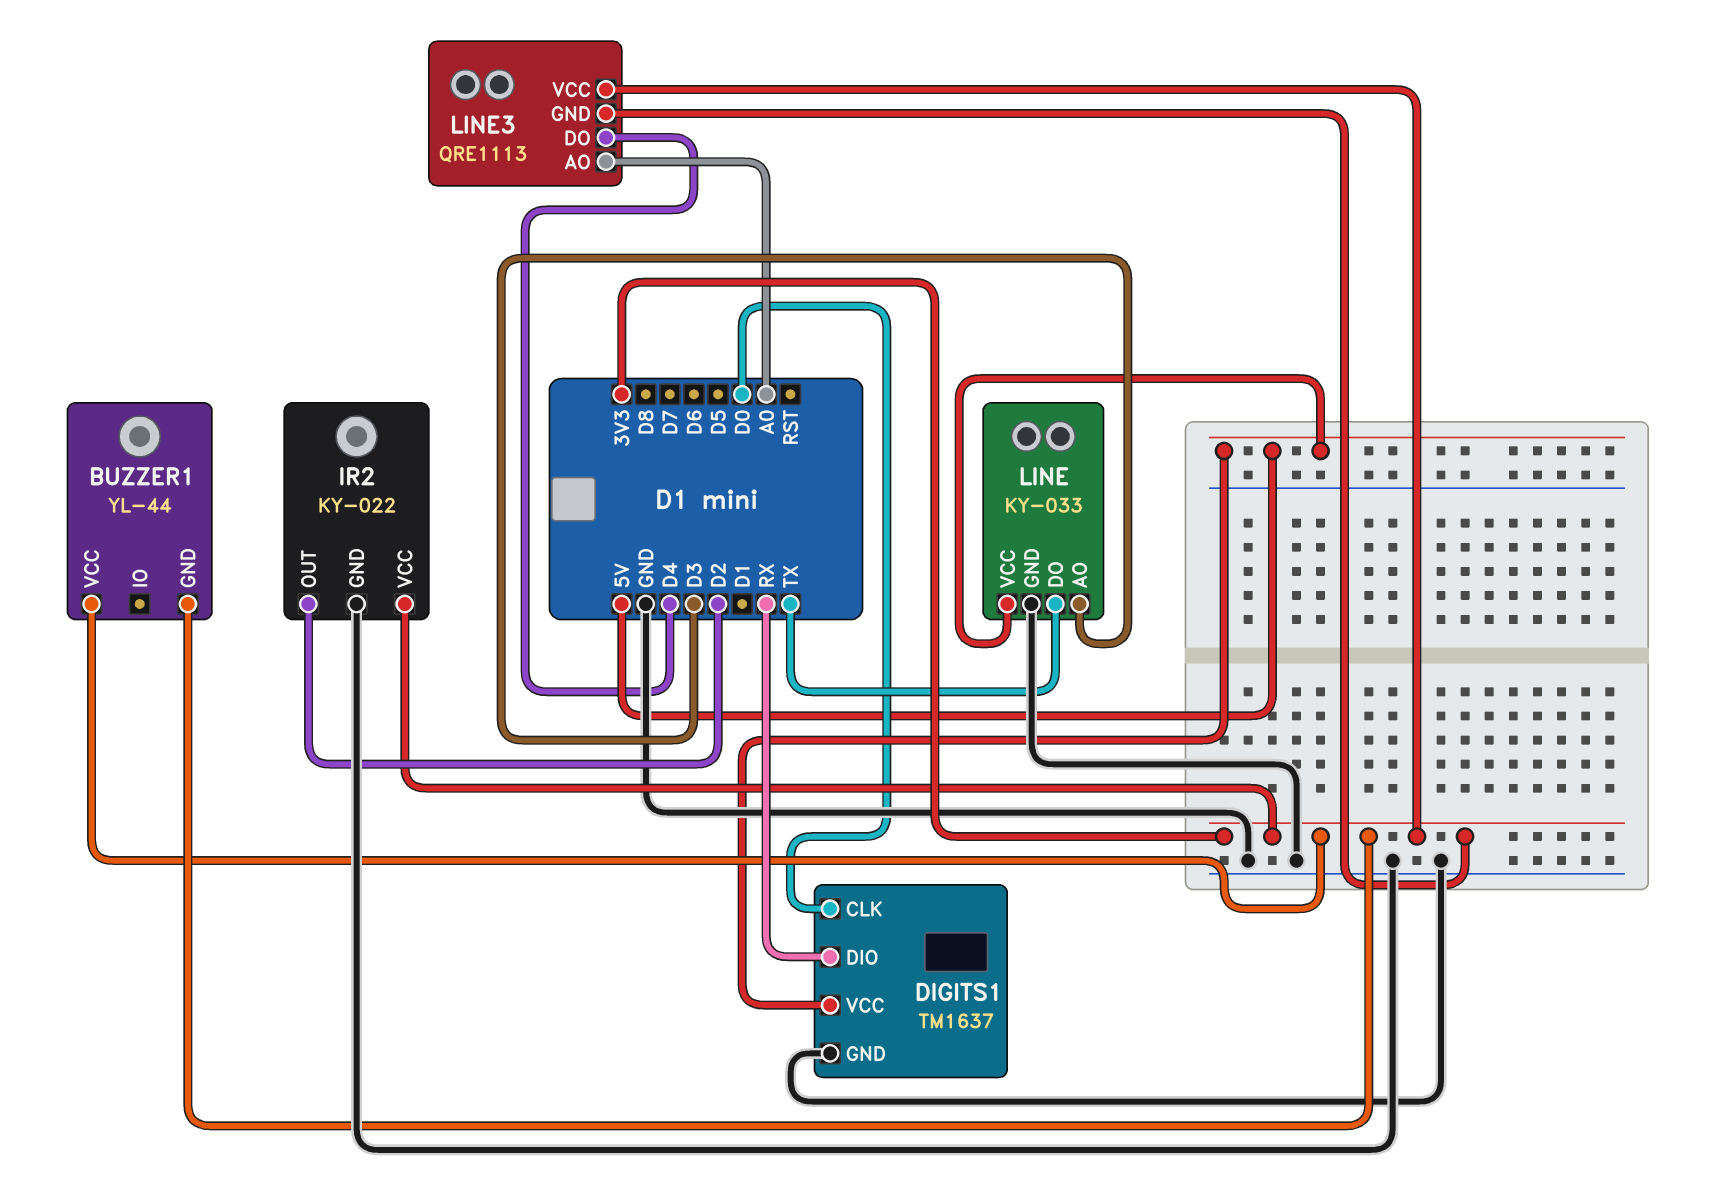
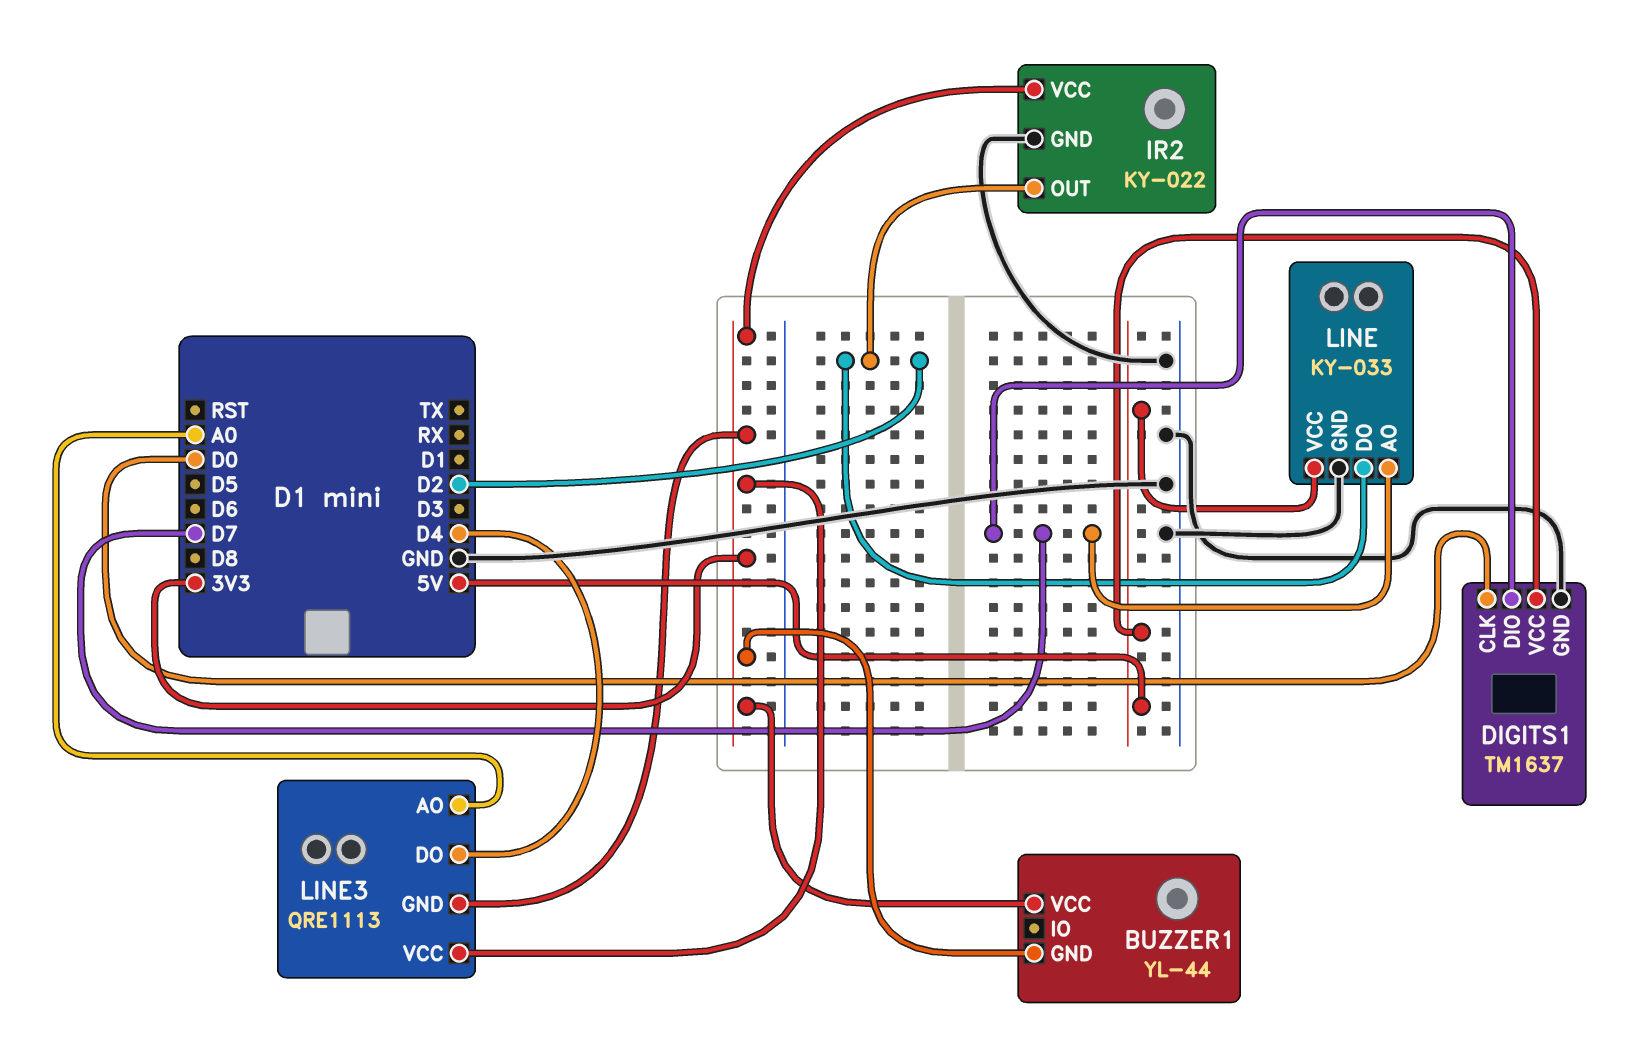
DIGITS1 pin DIO: RX -> D7
LINE pin AO: D3 -> D7
LINE pin DO: TX -> D2

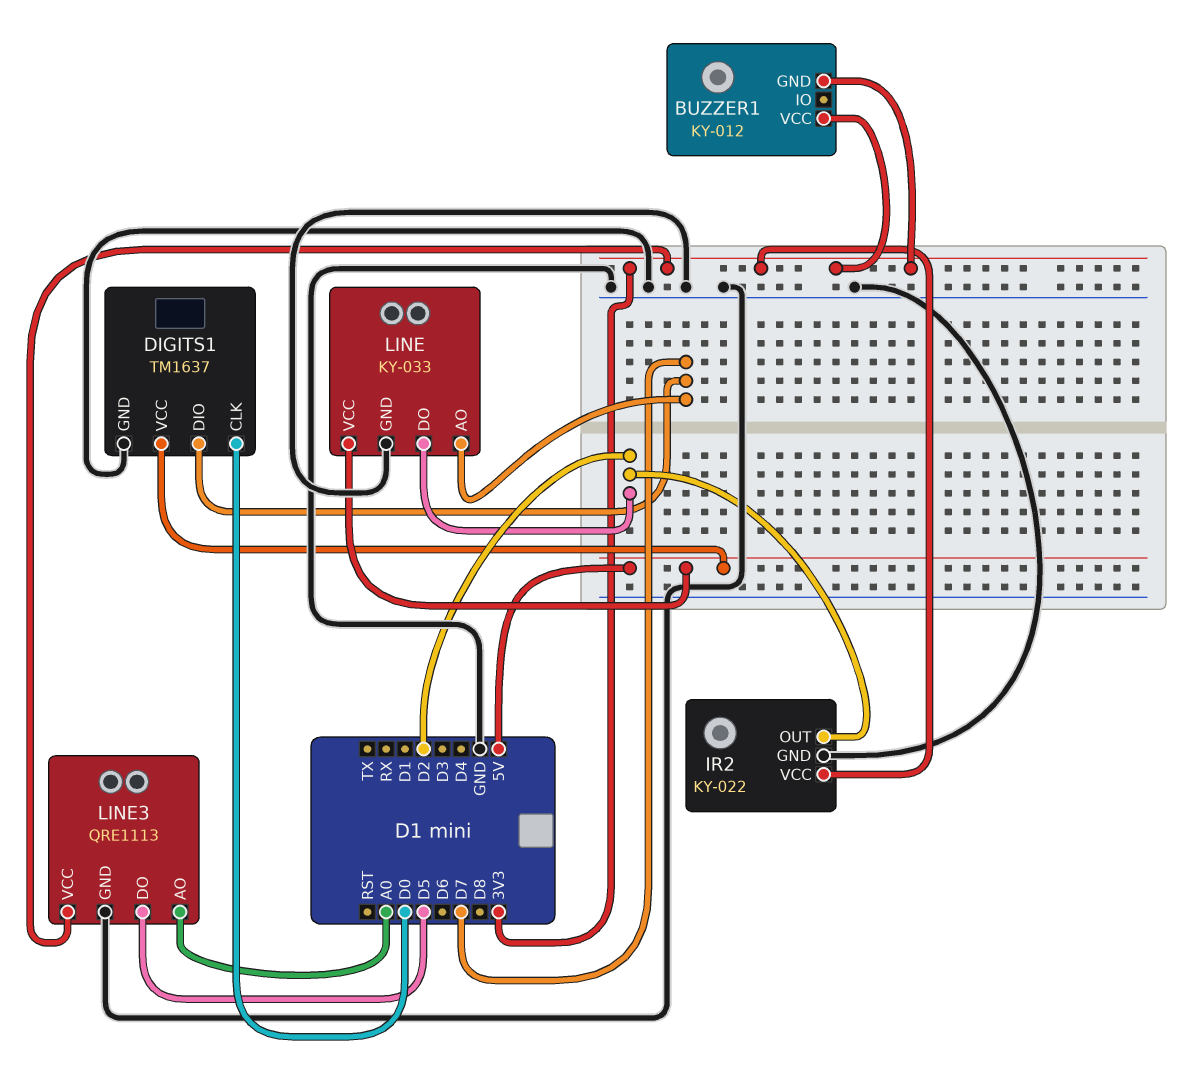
BUZZER1: YL-44 -> KY-012
LINE3 pin DO: D4 -> D5
LINE3 pin GND: 3V3 -> GND

